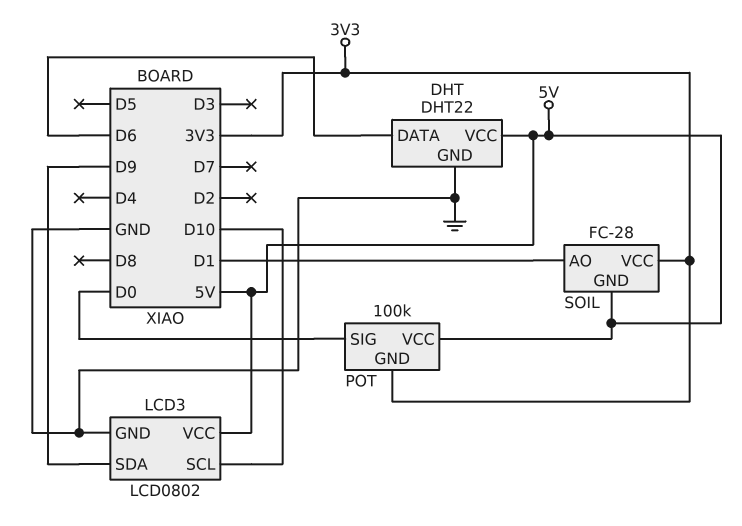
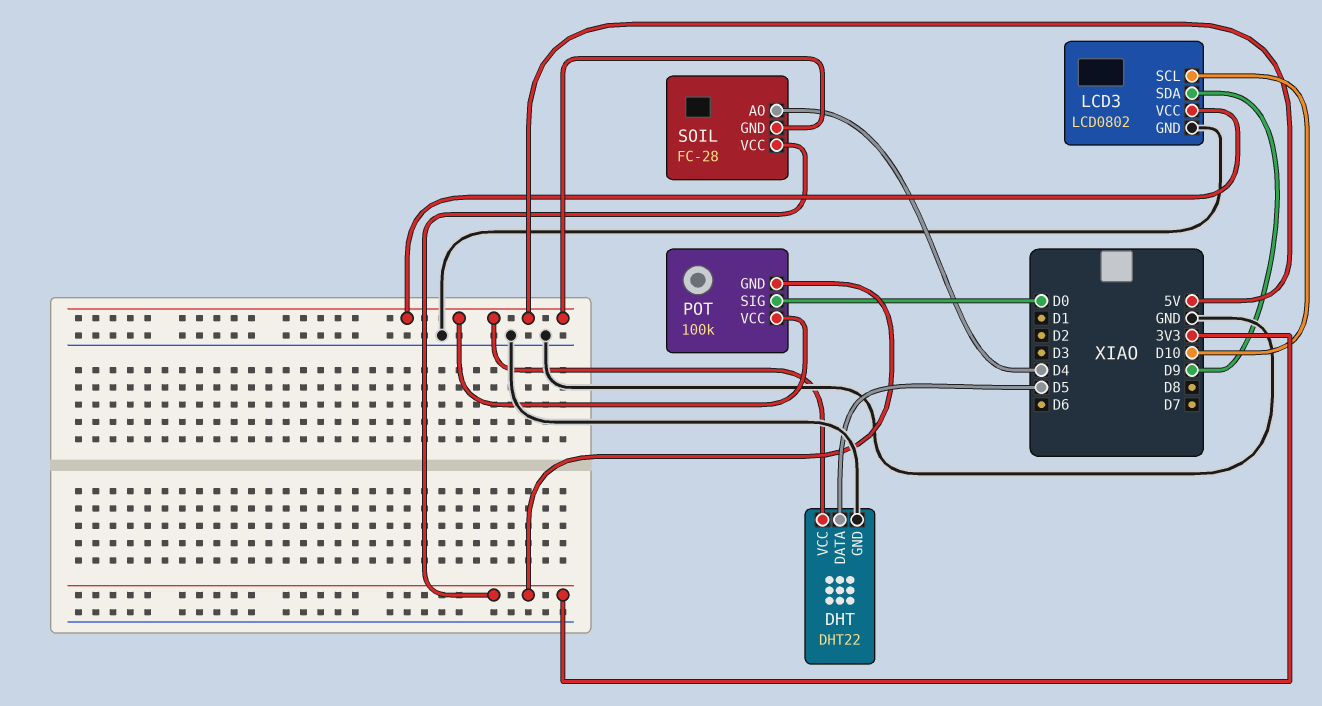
DHT pin DATA: D6 -> D5
SOIL pin AO: D1 -> D4

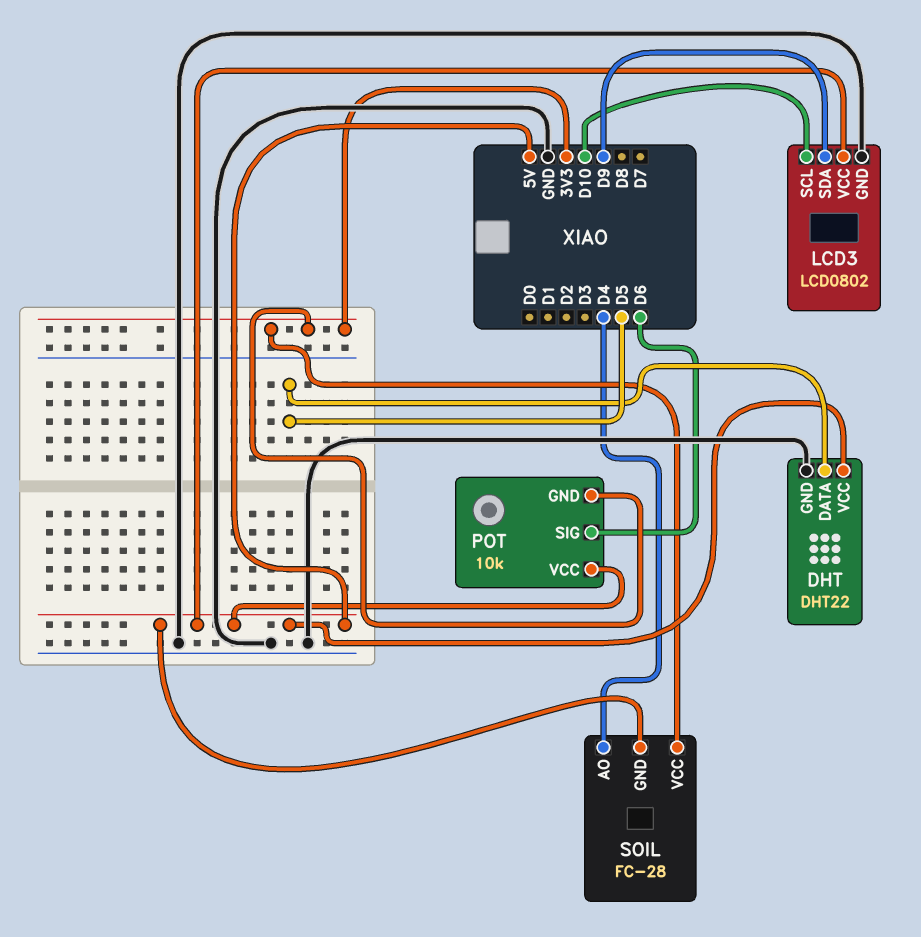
POT: 100k -> 10k
POT pin SIG: D0 -> D6

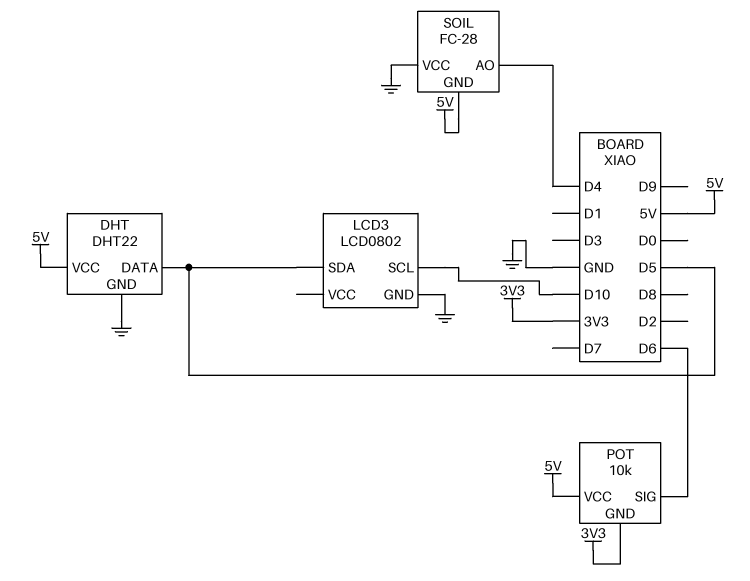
LCD3 pin SDA: D9 -> D5
LCD3 pin VCC: 5V -> none
SOIL pin VCC: 3V3 -> GND

